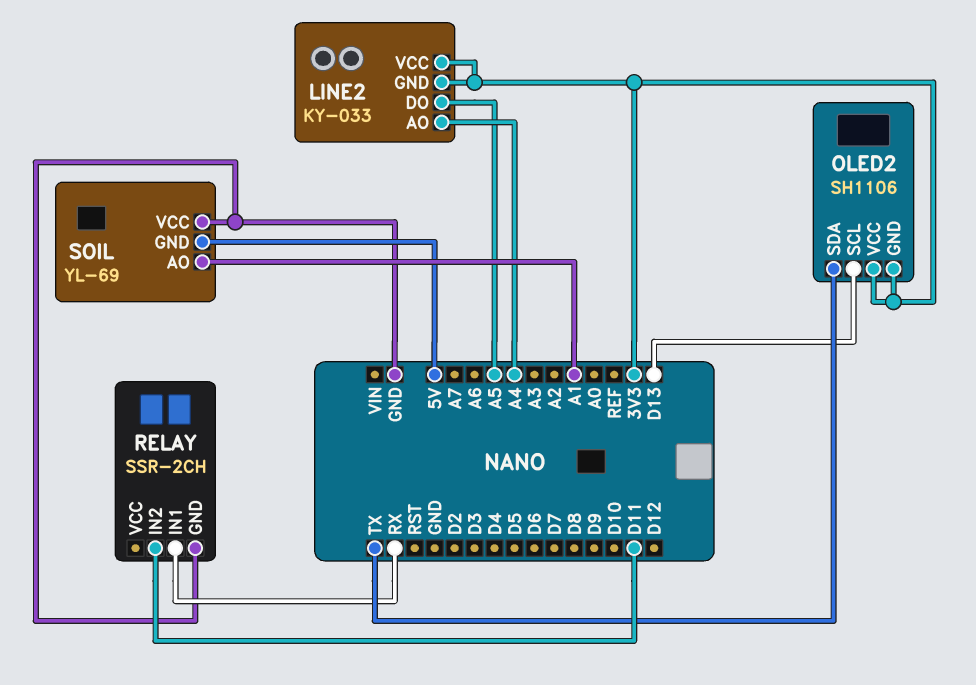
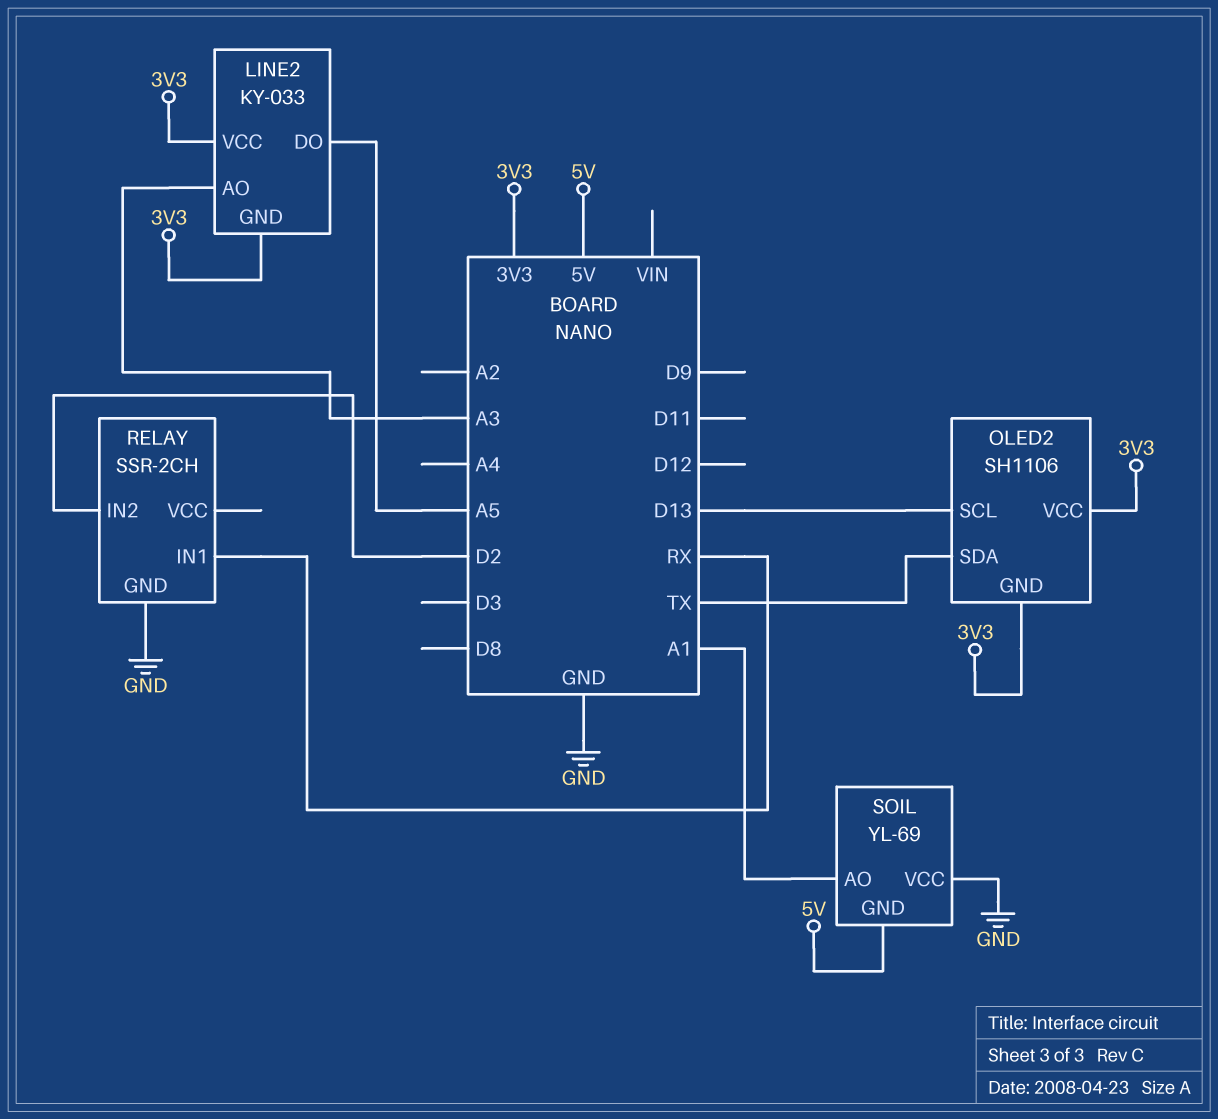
LINE2 pin AO: A4 -> A3
RELAY pin IN2: D11 -> D2

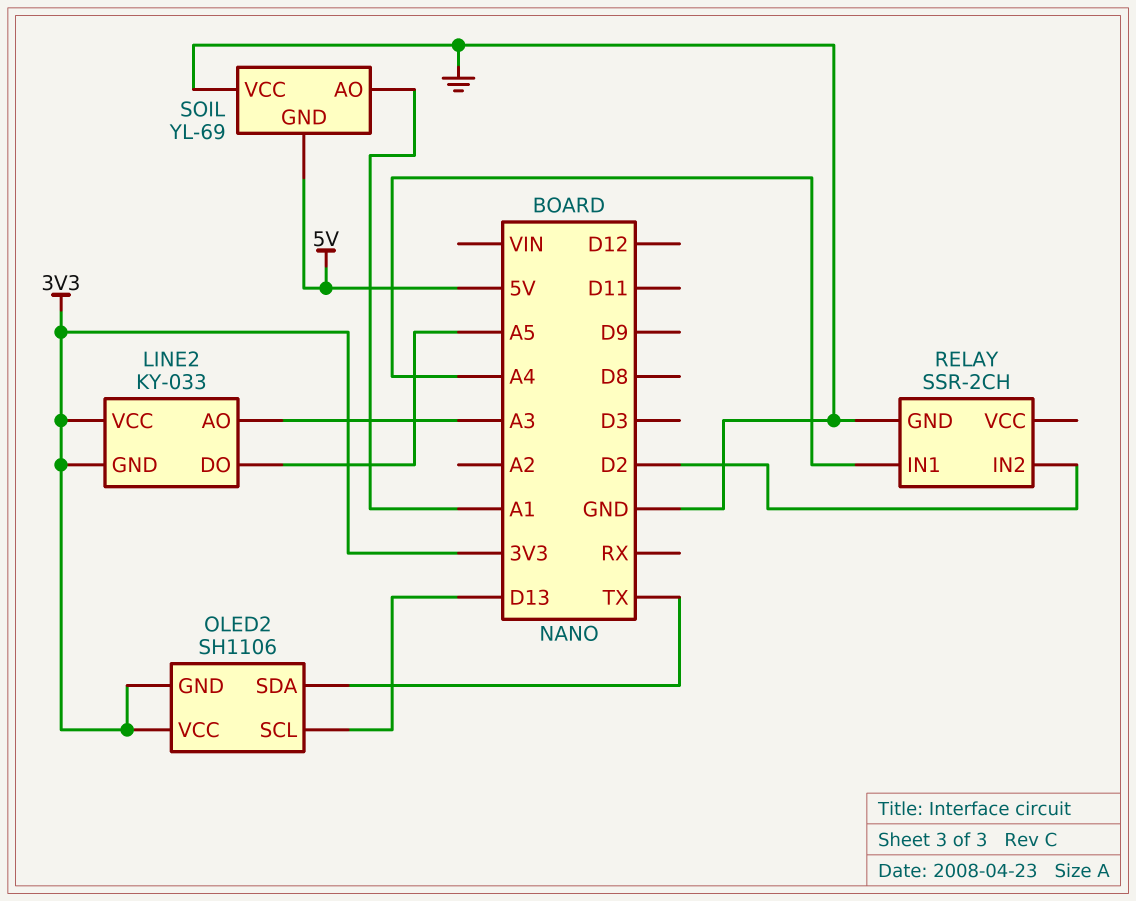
RELAY pin IN1: RX -> A4

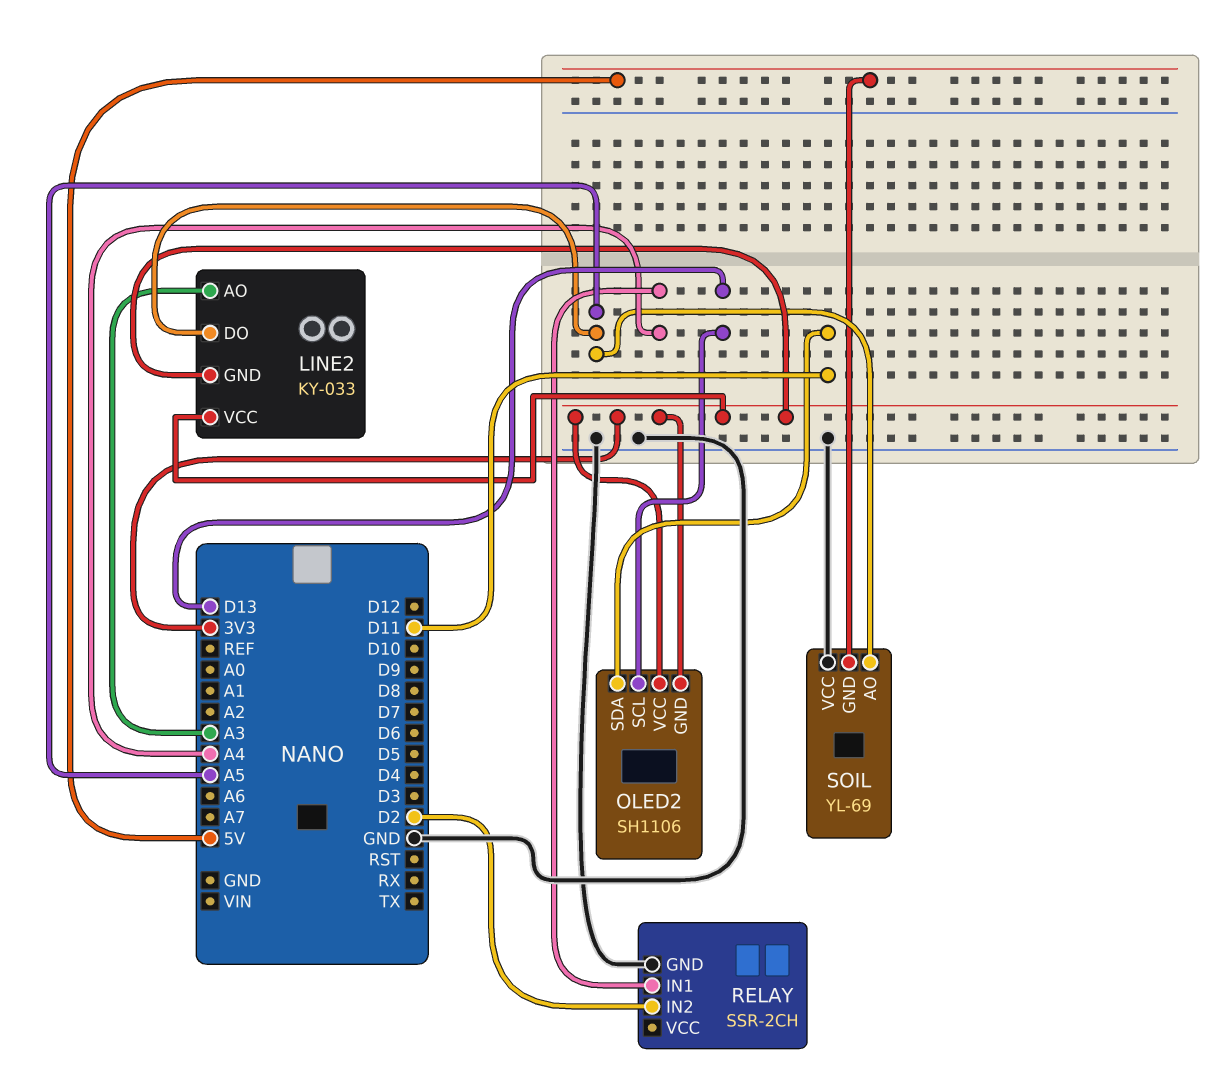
OLED2 pin SDA: TX -> D11
SOIL pin AO: A1 -> A5

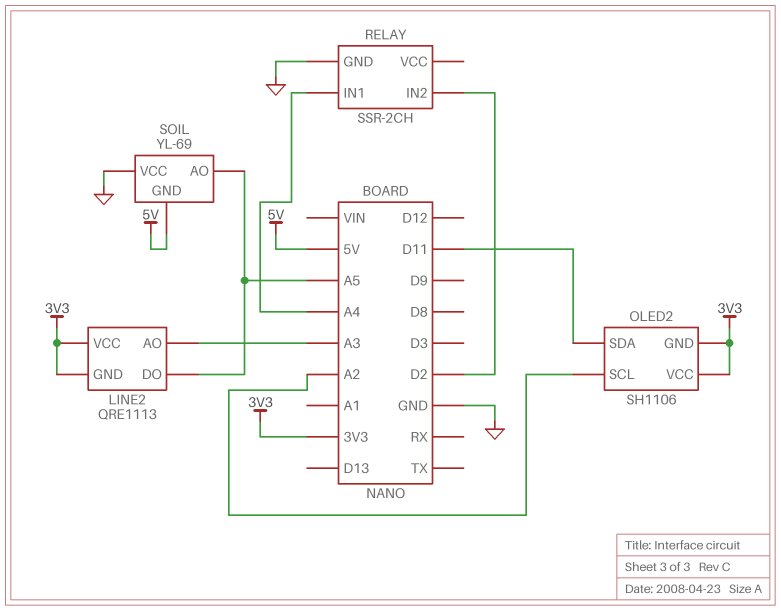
LINE2: KY-033 -> QRE1113
OLED2 pin SCL: D13 -> A2

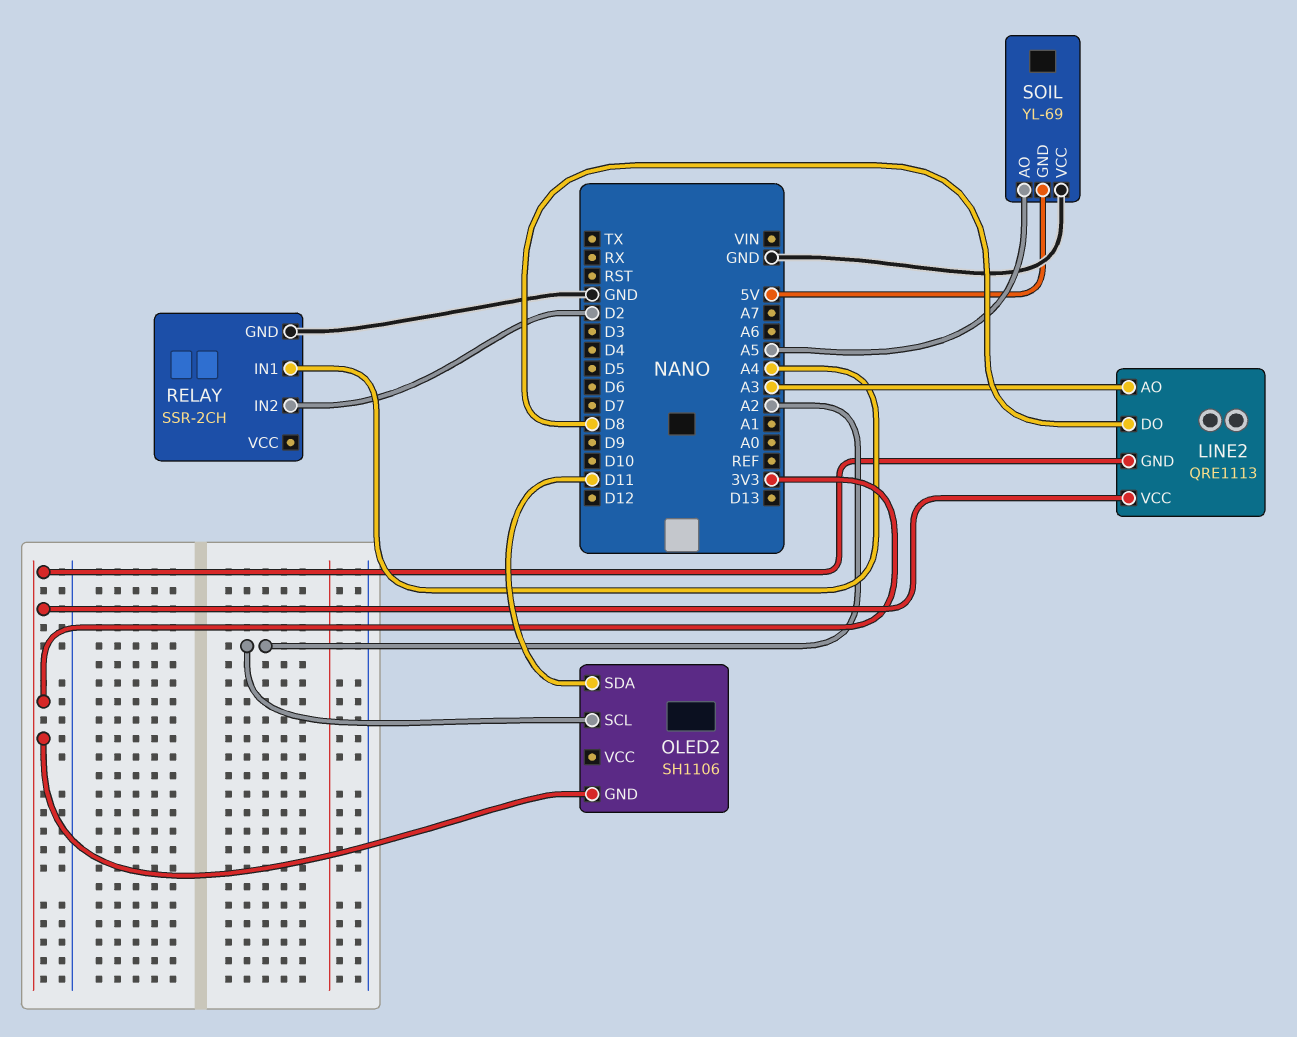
LINE2 pin DO: A5 -> D8
OLED2 pin VCC: 3V3 -> none

